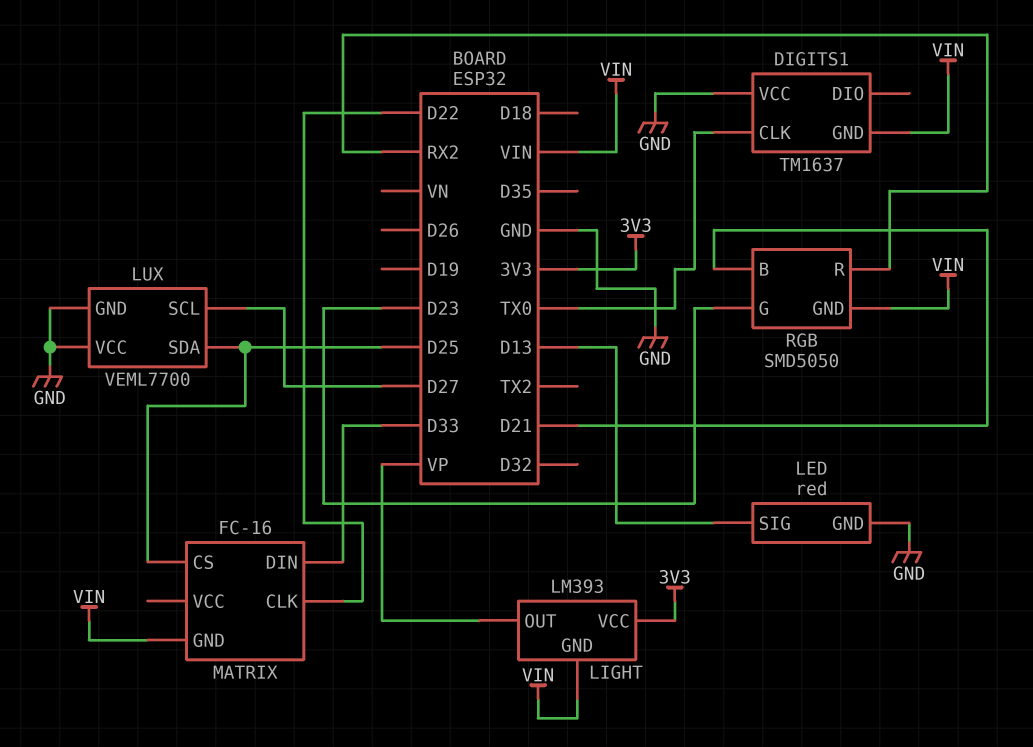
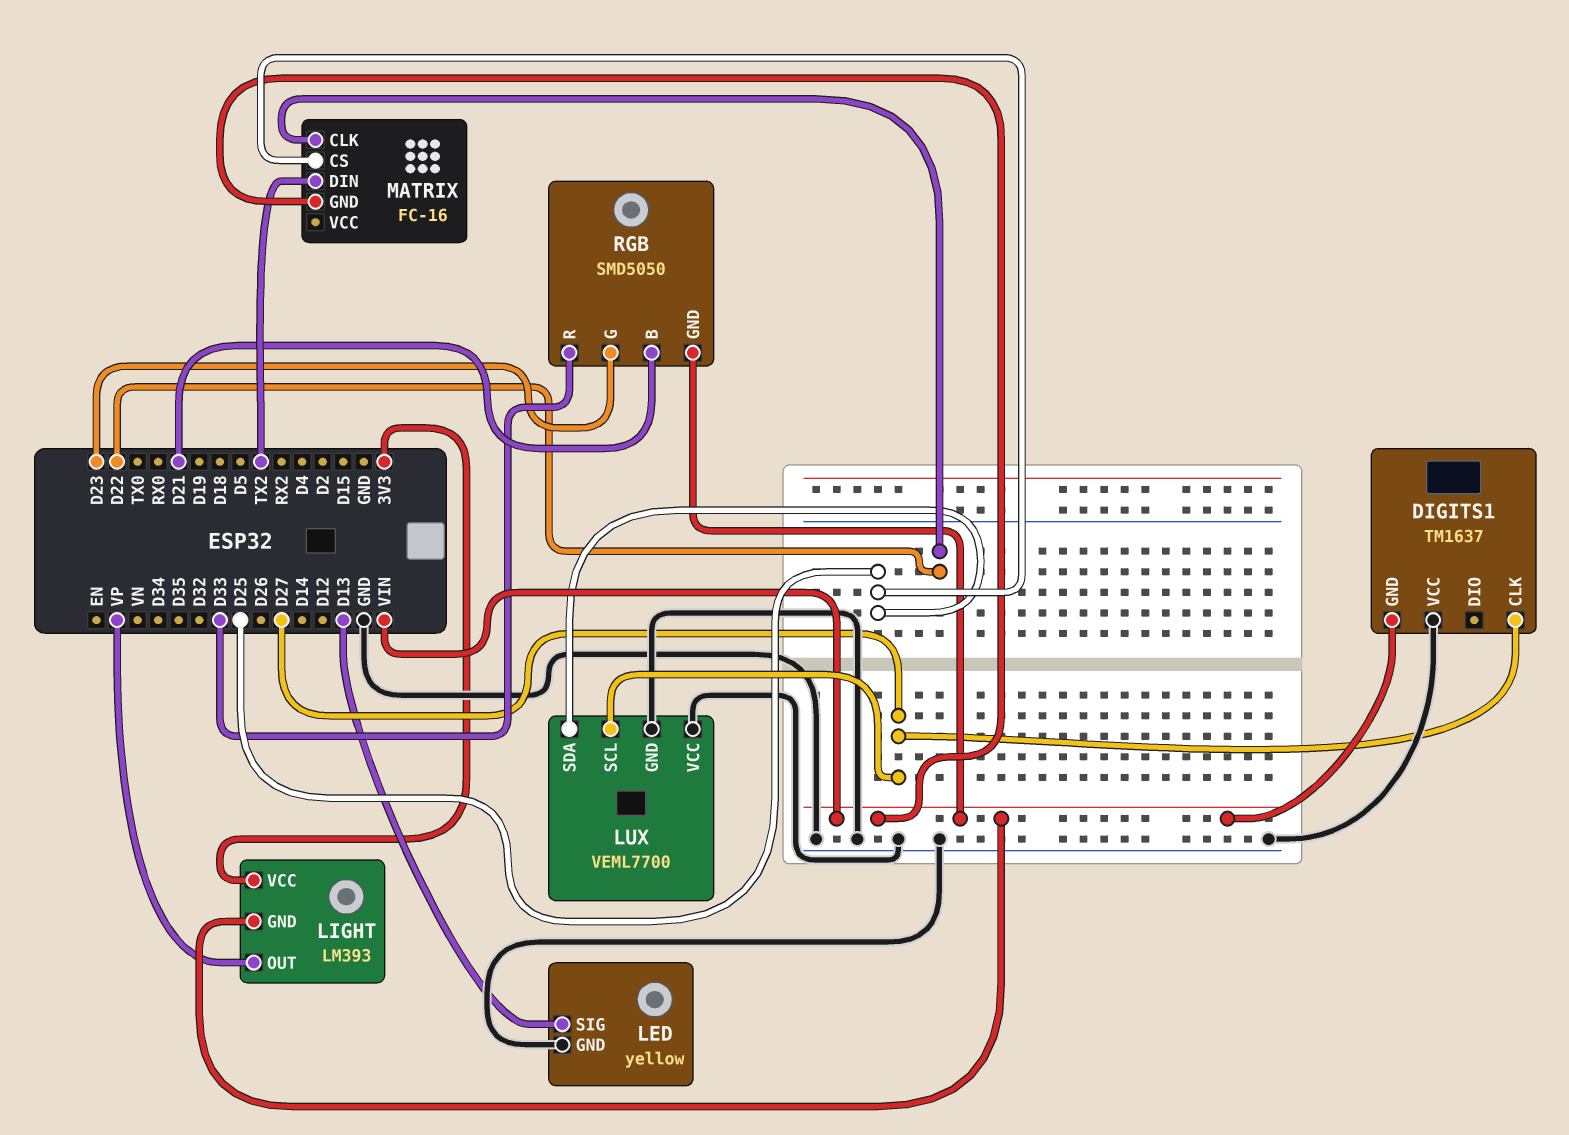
DIGITS1 pin CLK: TX0 -> D27
LED: red -> yellow
MATRIX pin DIN: D33 -> TX2
RGB pin R: RX2 -> D33

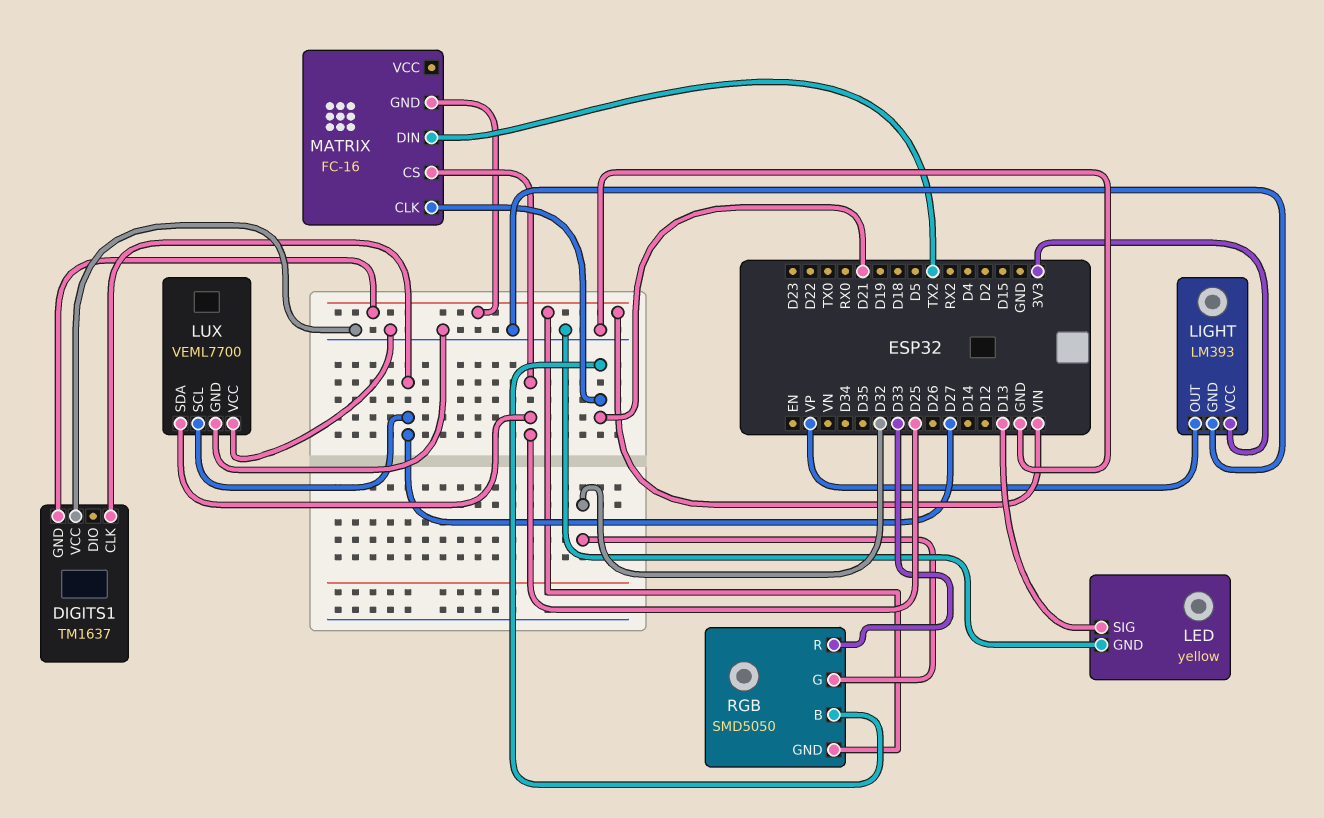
LIGHT pin GND: VIN -> GND
MATRIX pin CLK: D22 -> D21
RGB pin G: D23 -> D32

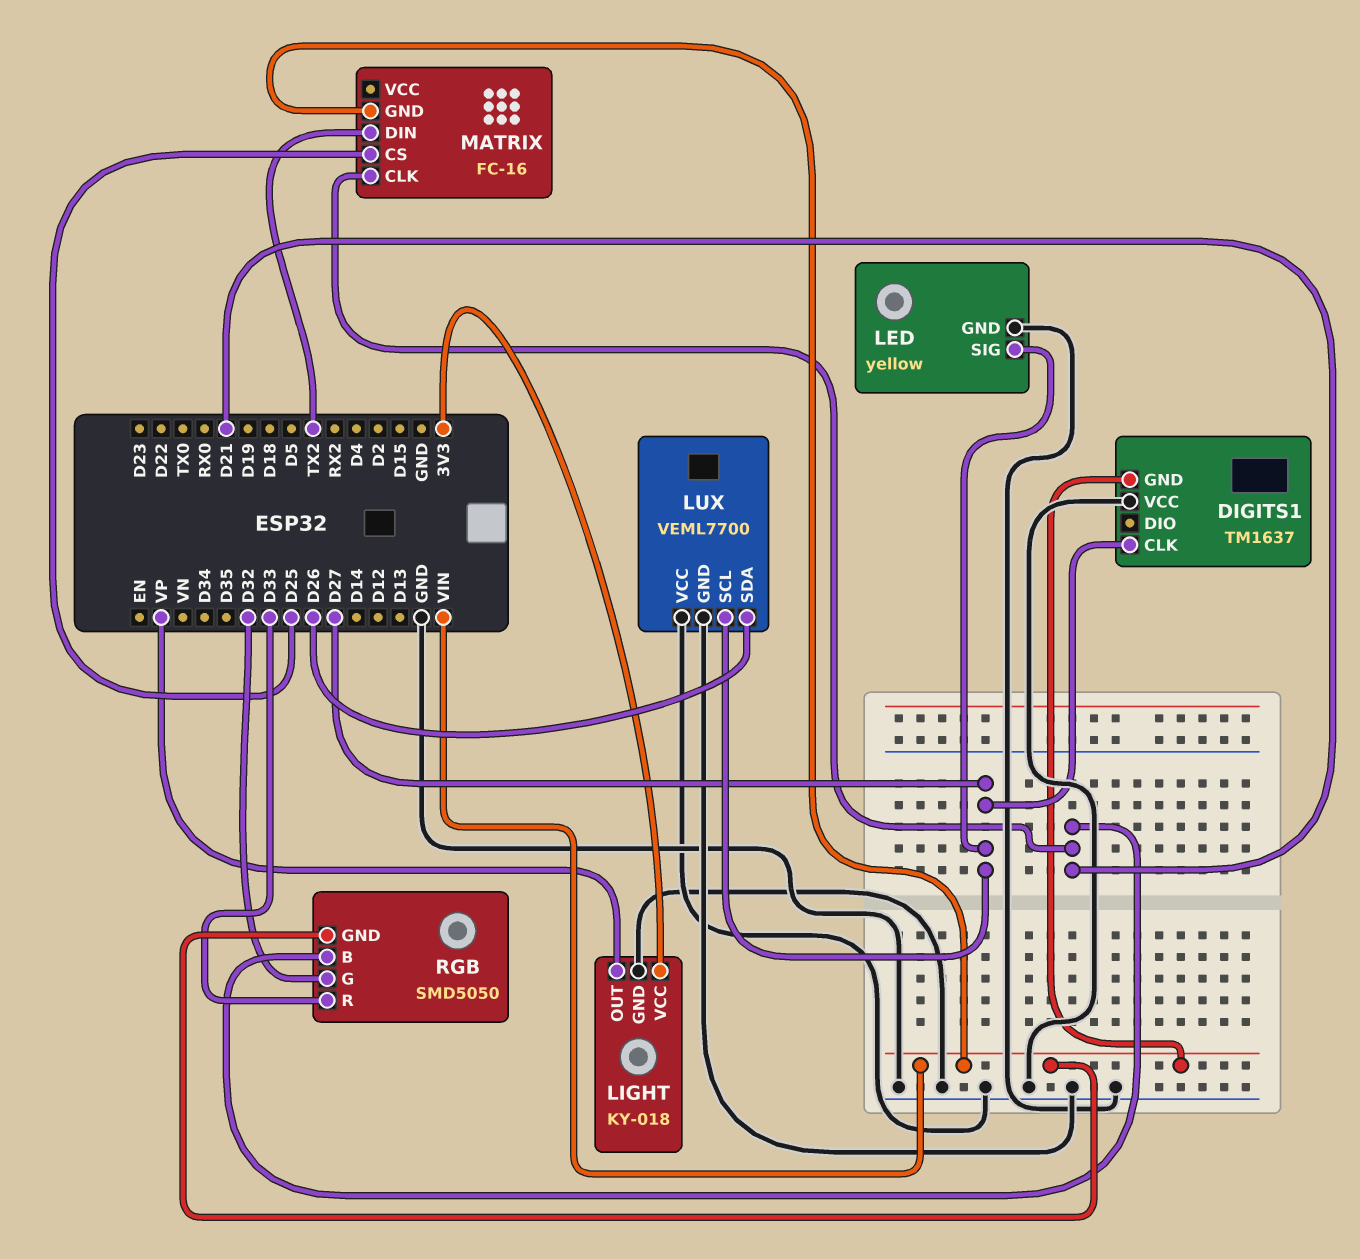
LED pin SIG: D13 -> D27
LIGHT: LM393 -> KY-018
LUX pin SDA: D25 -> D26

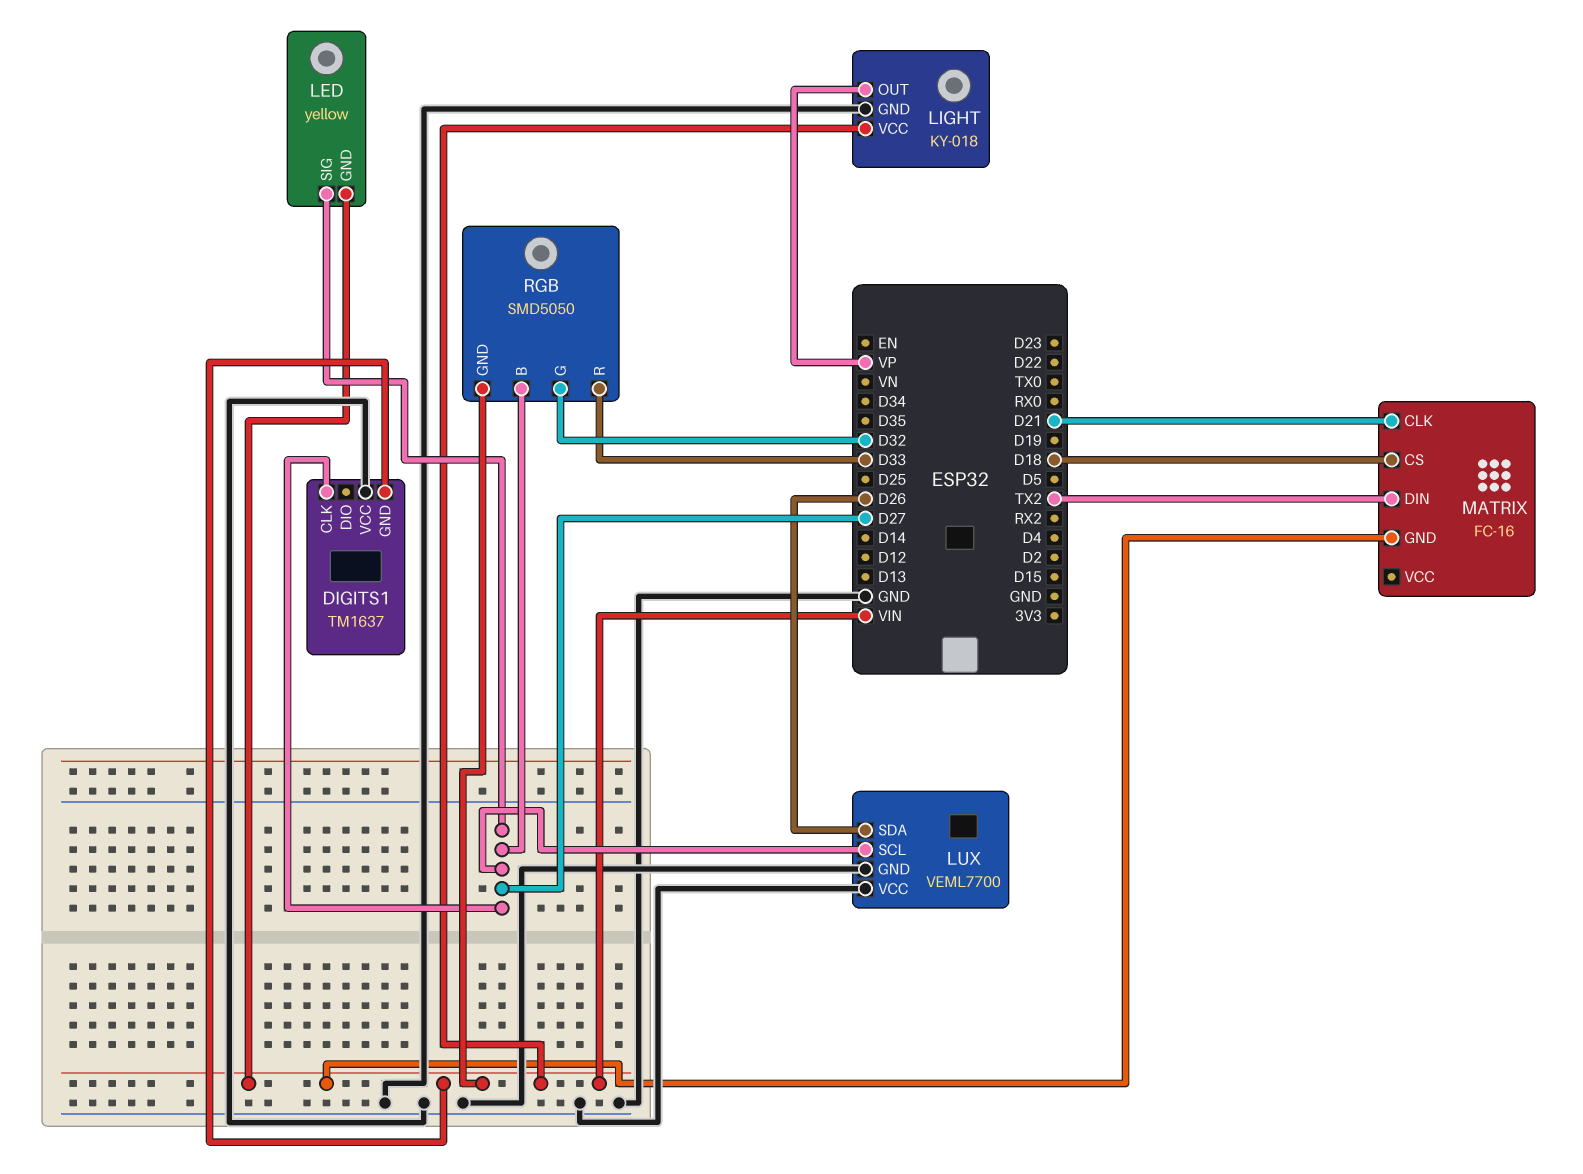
LED pin GND: GND -> VIN
LIGHT pin VCC: 3V3 -> VIN
MATRIX pin CS: D25 -> D18
RGB pin B: D21 -> D27

